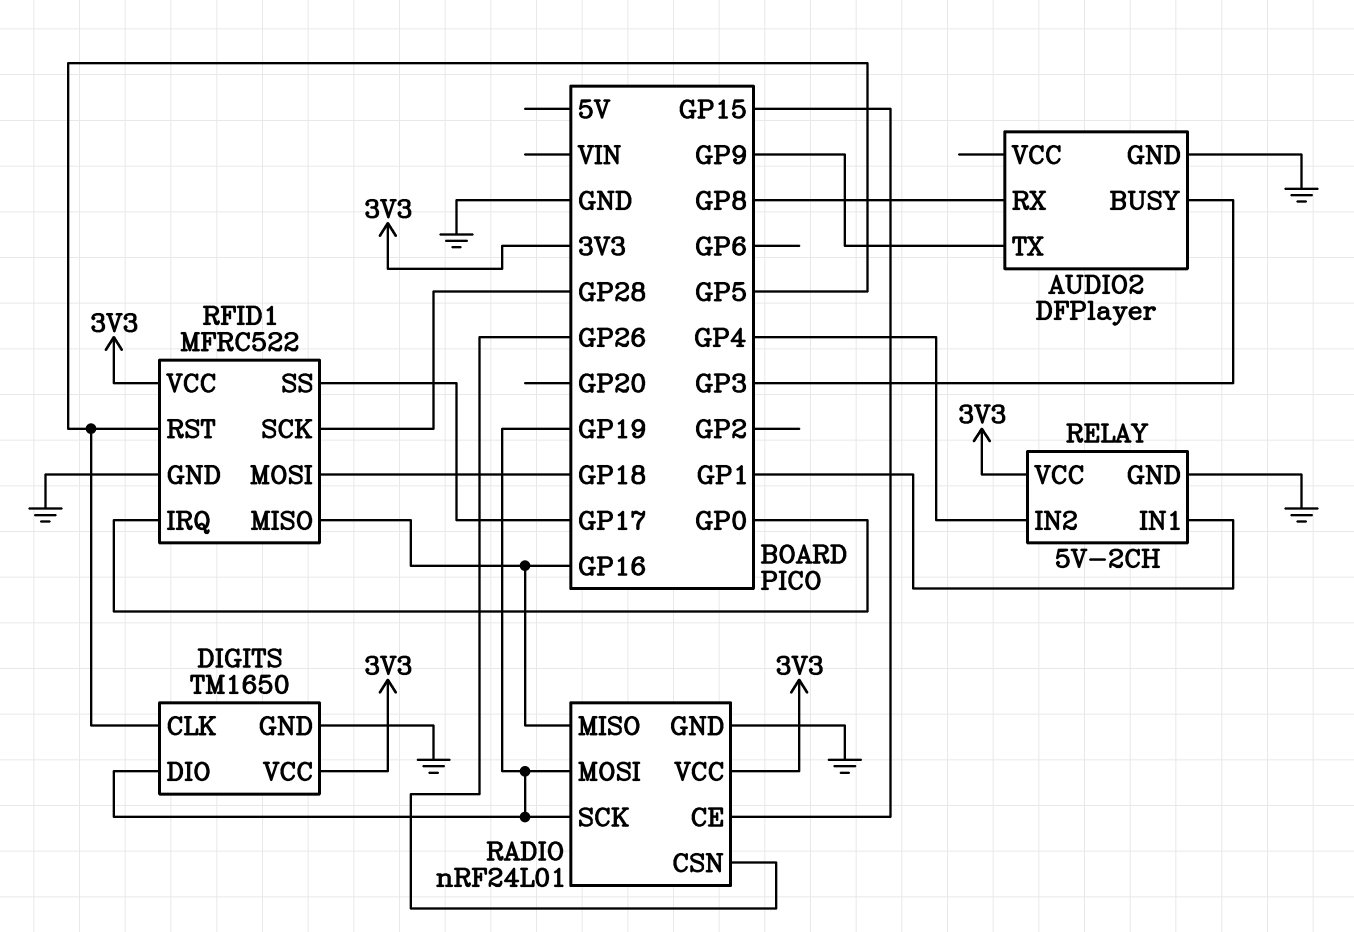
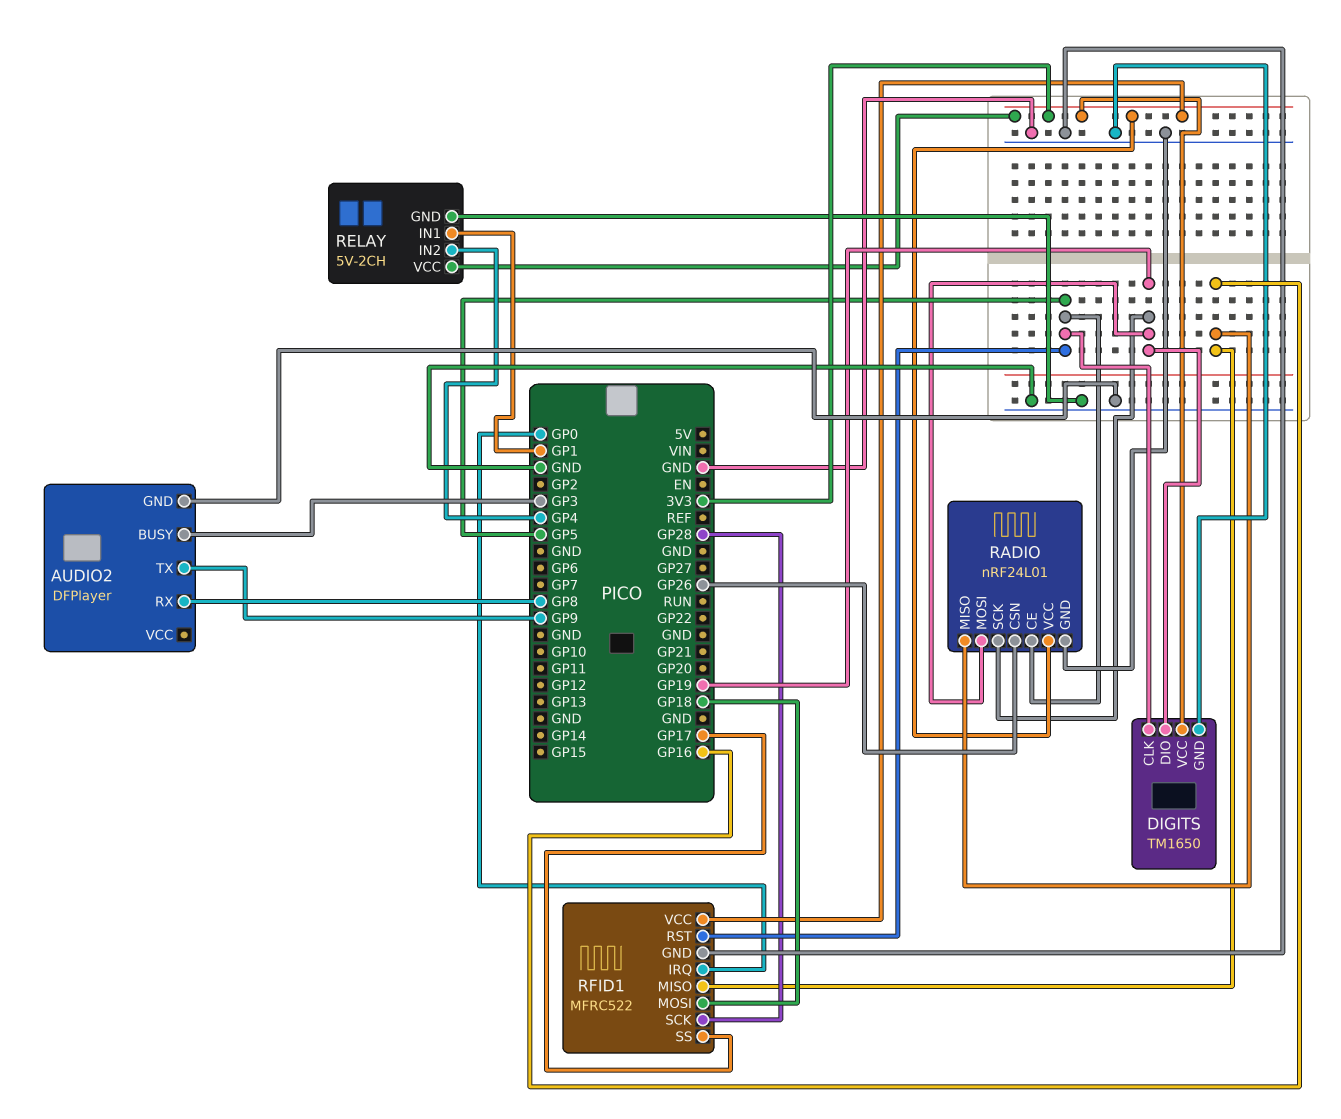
RADIO pin CE: GP15 -> GP5

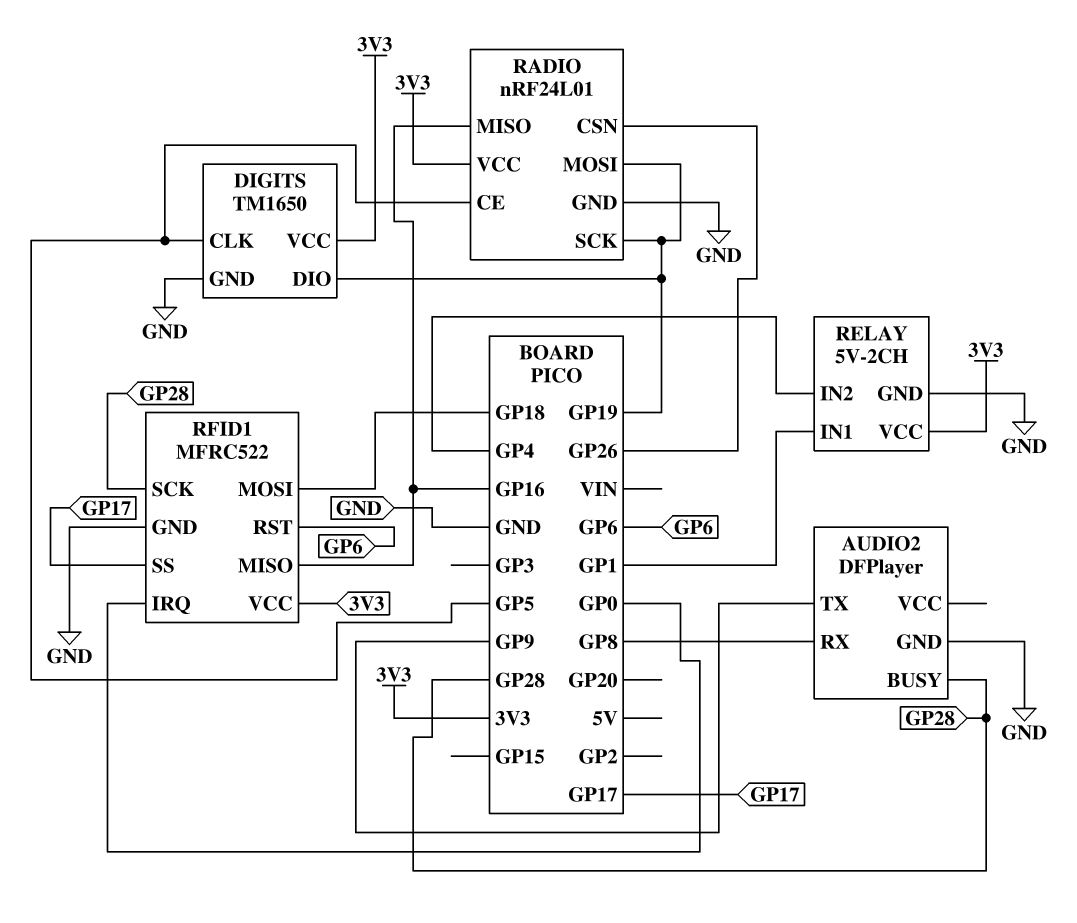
AUDIO2 pin BUSY: GP3 -> GP28
RFID1 pin RST: GP5 -> GP6

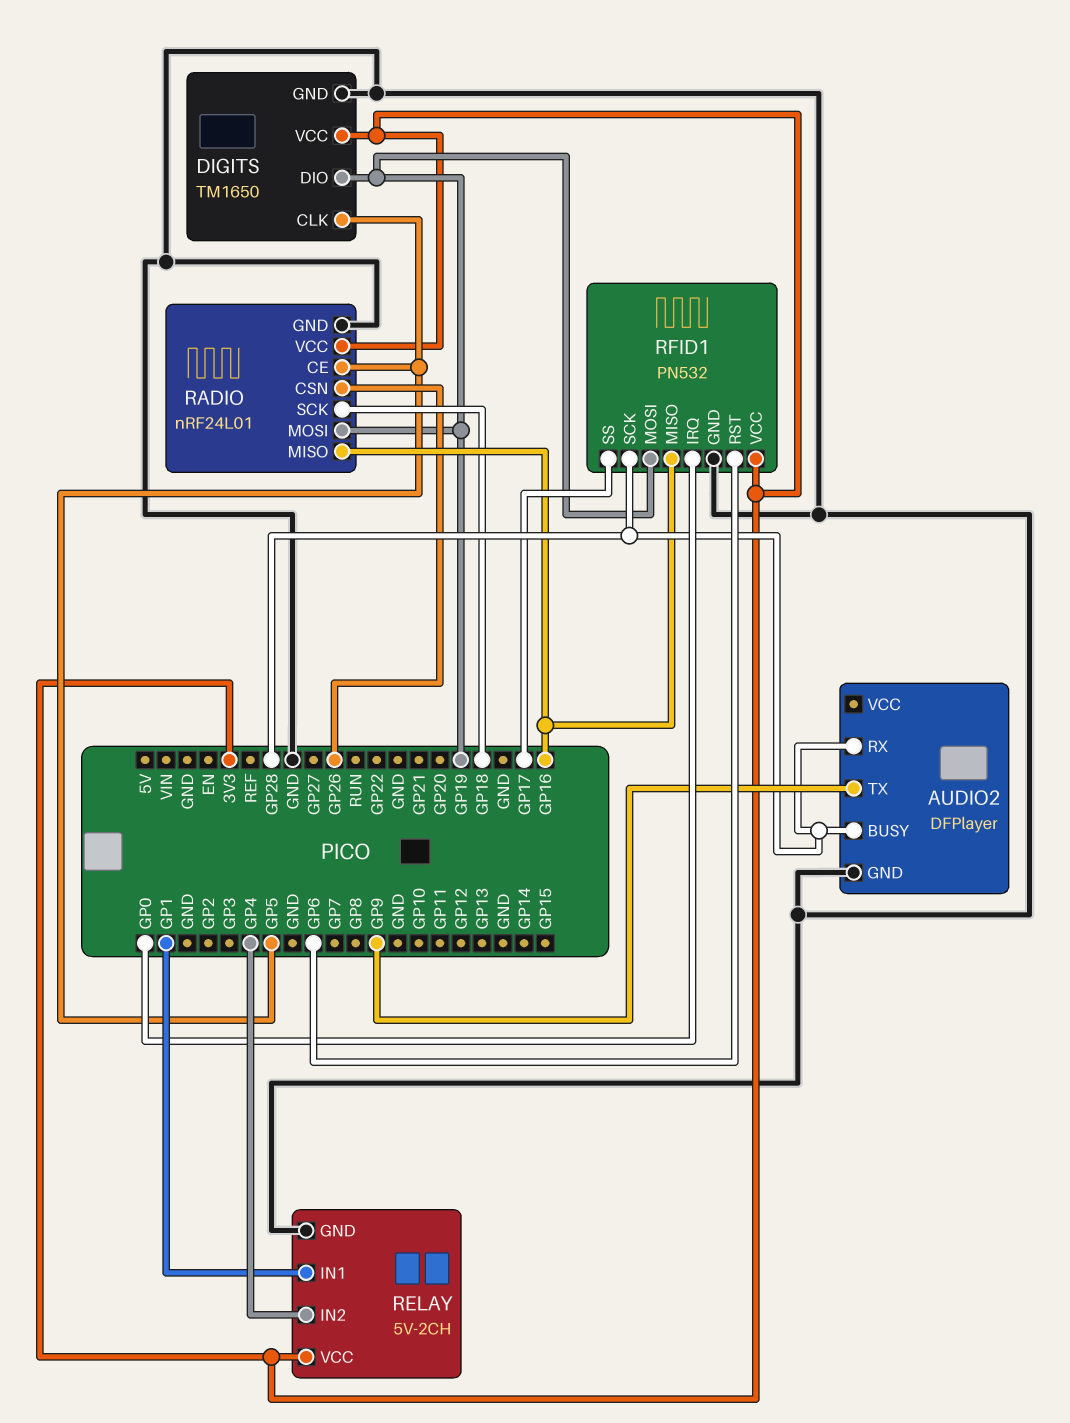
AUDIO2 pin RX: GP8 -> GP28
RADIO pin SCK: GP19 -> GP18
RFID1: MFRC522 -> PN532
RFID1 pin MOSI: GP18 -> GP19

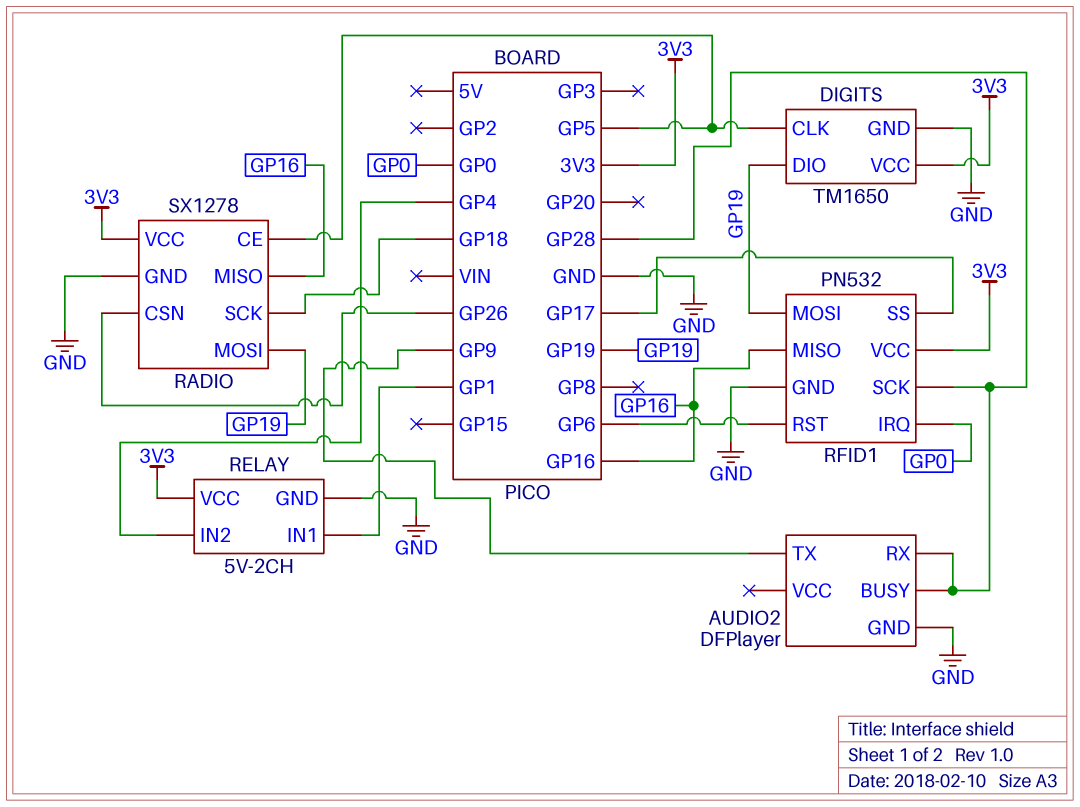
RADIO: nRF24L01 -> SX1278

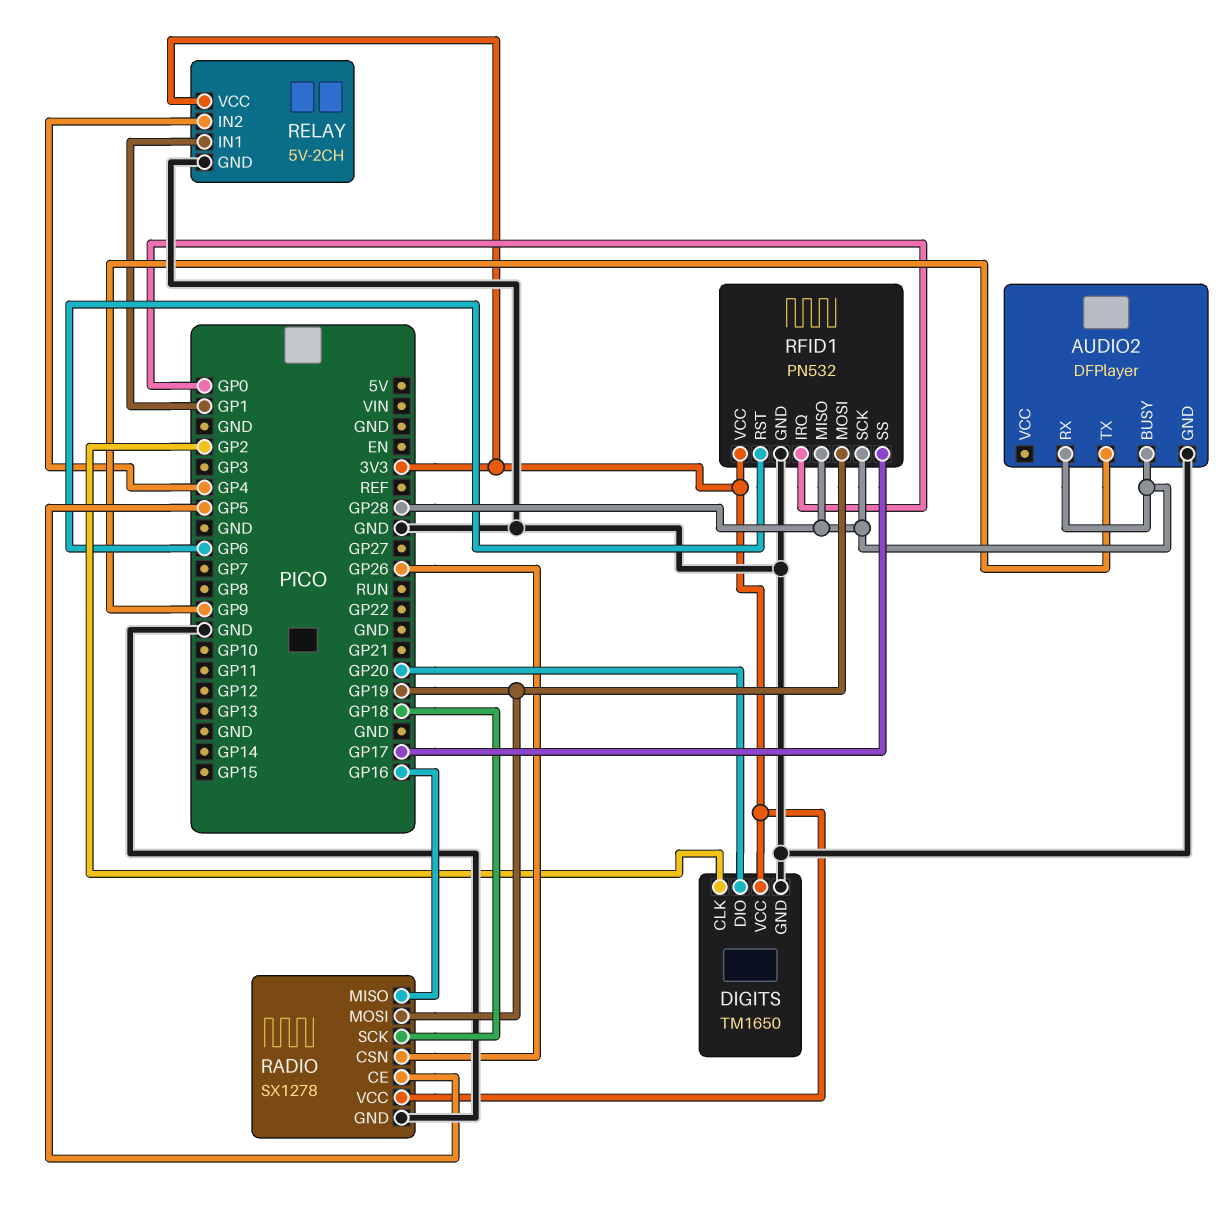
DIGITS pin CLK: GP5 -> GP2
DIGITS pin DIO: GP19 -> GP20
RFID1 pin MISO: GP16 -> GP28

